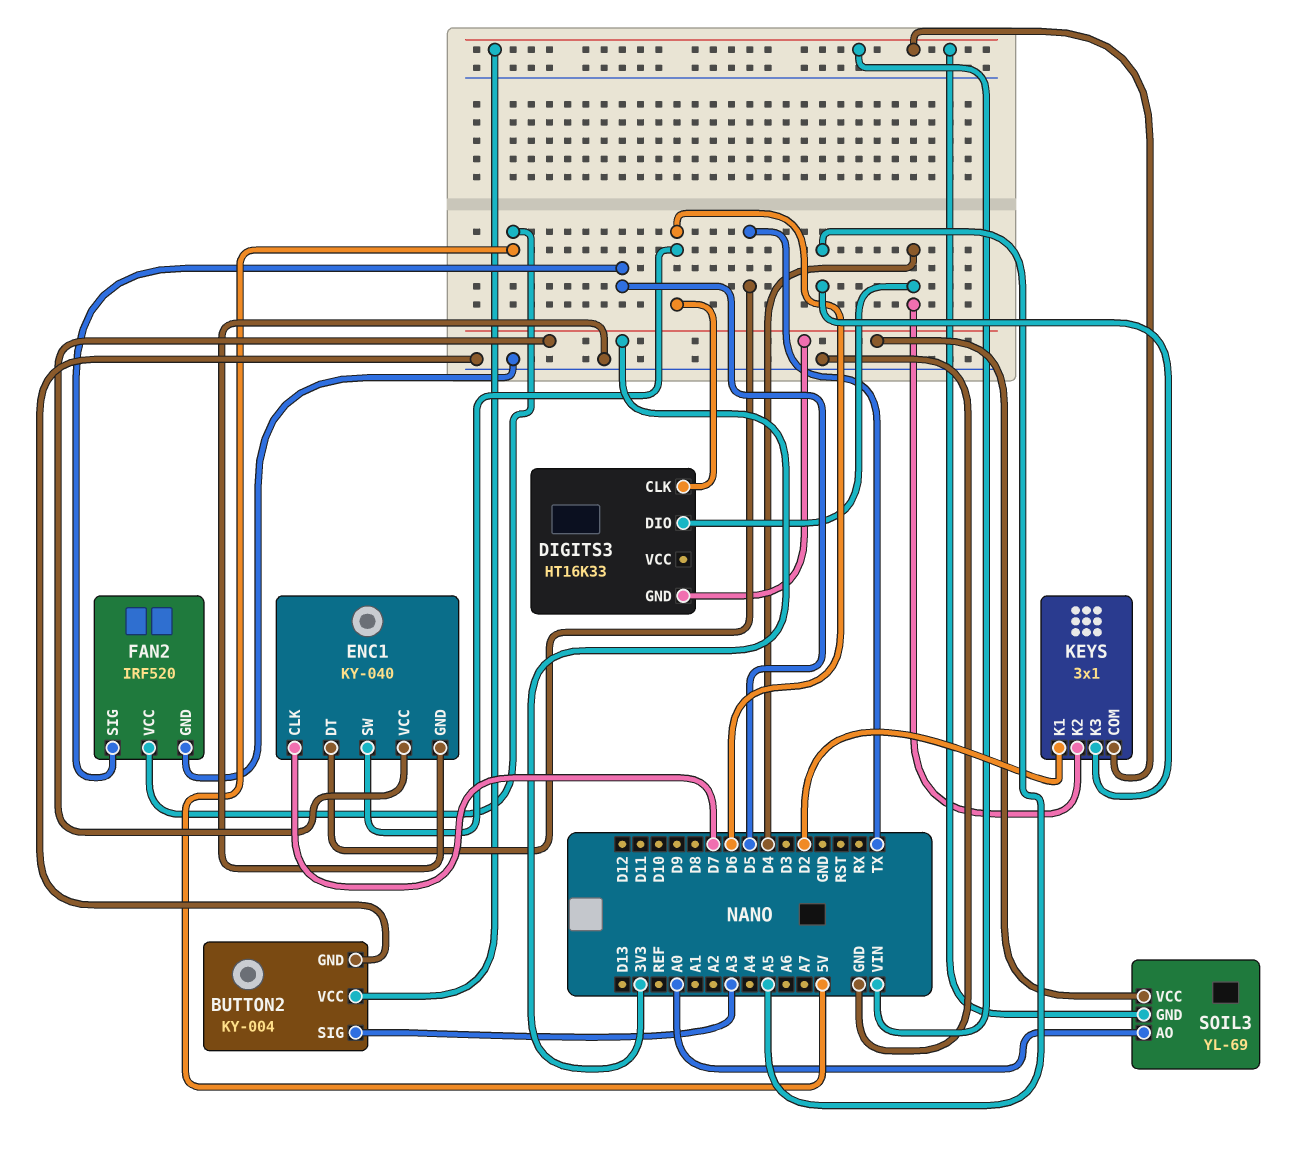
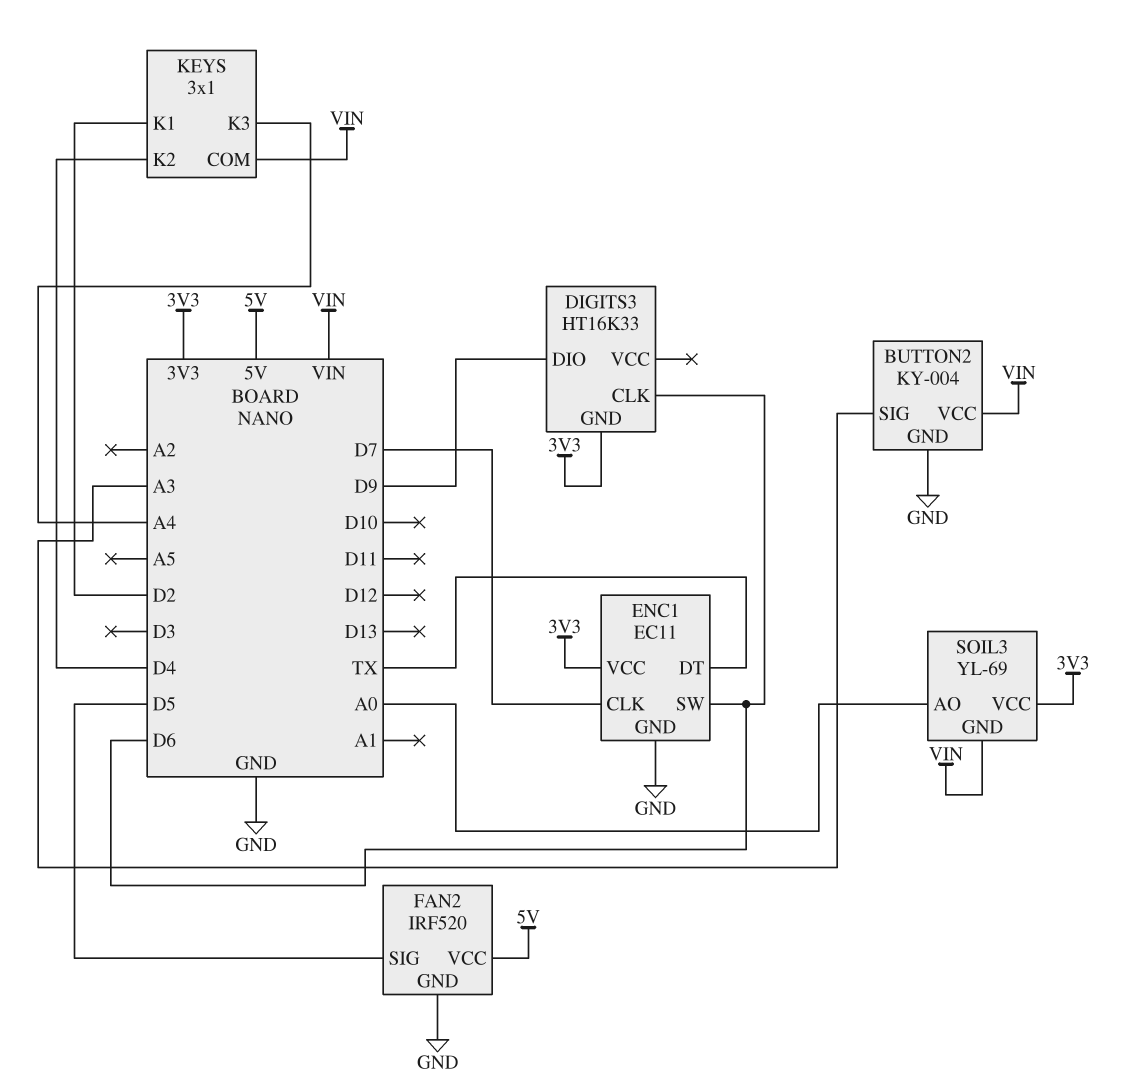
DIGITS3 pin DIO: D4 -> D9
ENC1: KY-040 -> EC11
KEYS pin K3: A5 -> A4

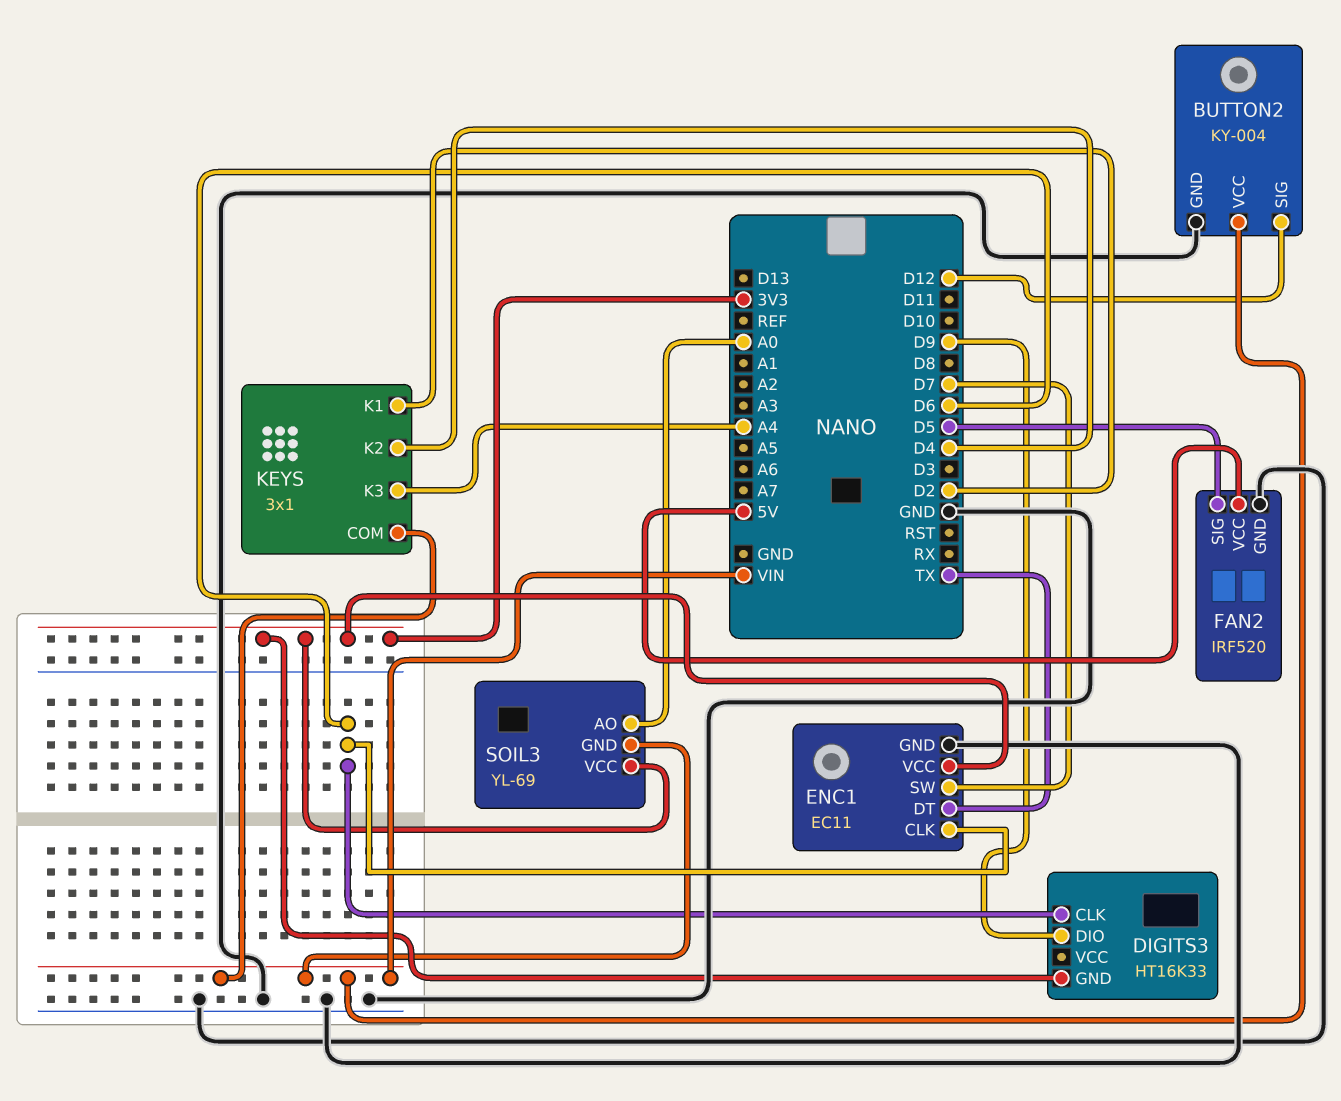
BUTTON2 pin SIG: A3 -> D12
ENC1 pin CLK: D7 -> D6
ENC1 pin SW: D6 -> D7

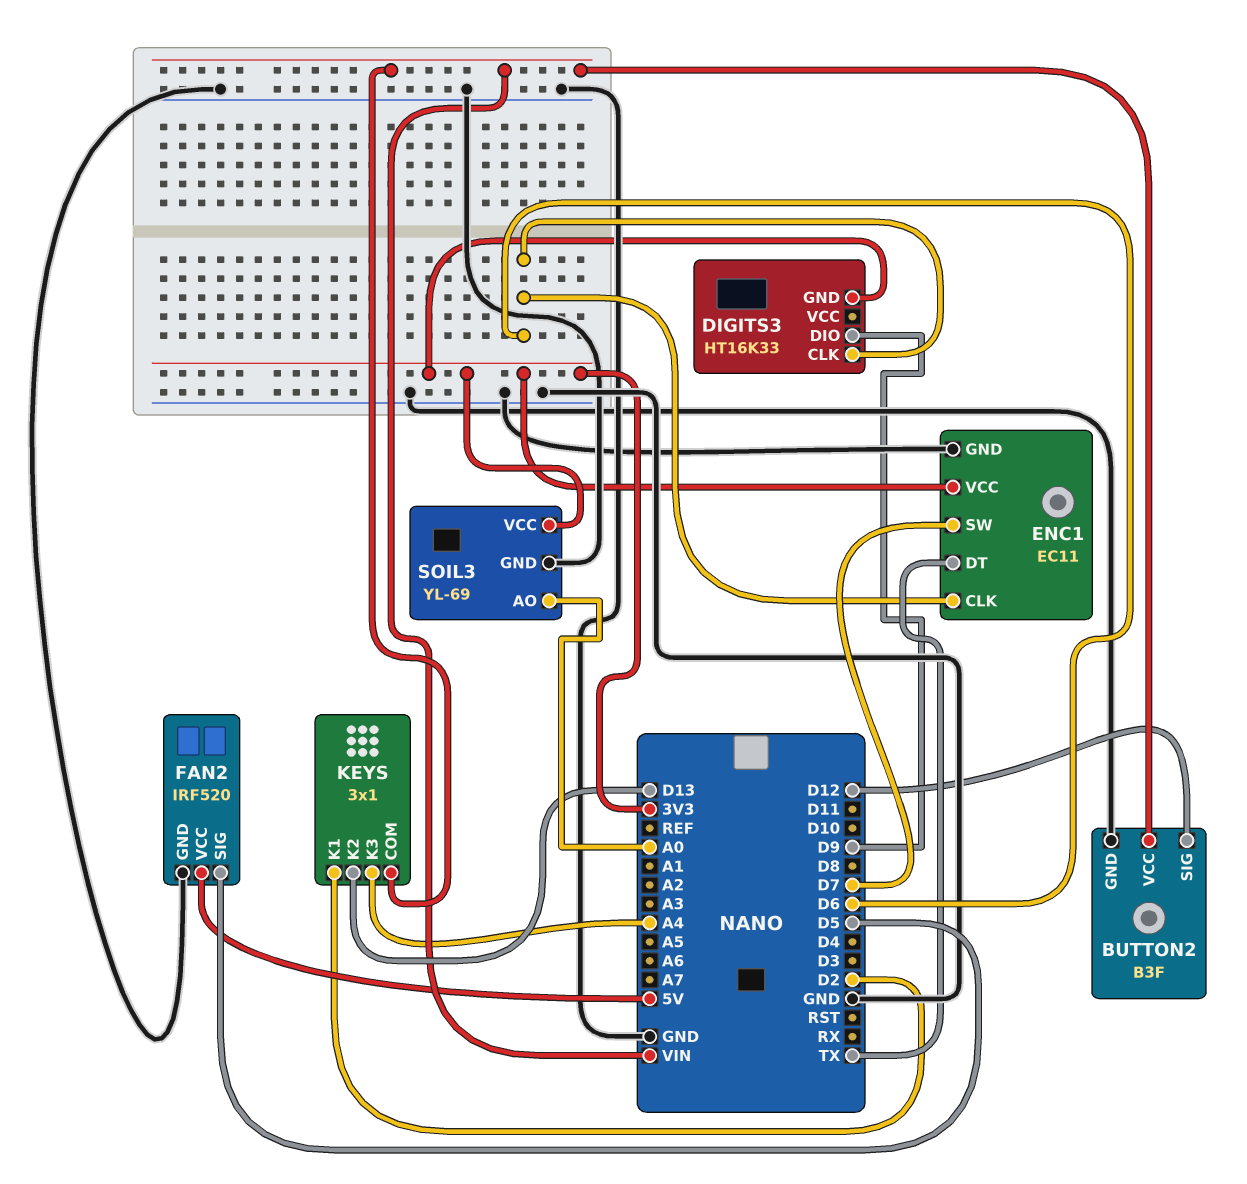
BUTTON2: KY-004 -> B3F
KEYS pin K2: D4 -> D13
SOIL3 pin GND: VIN -> GND

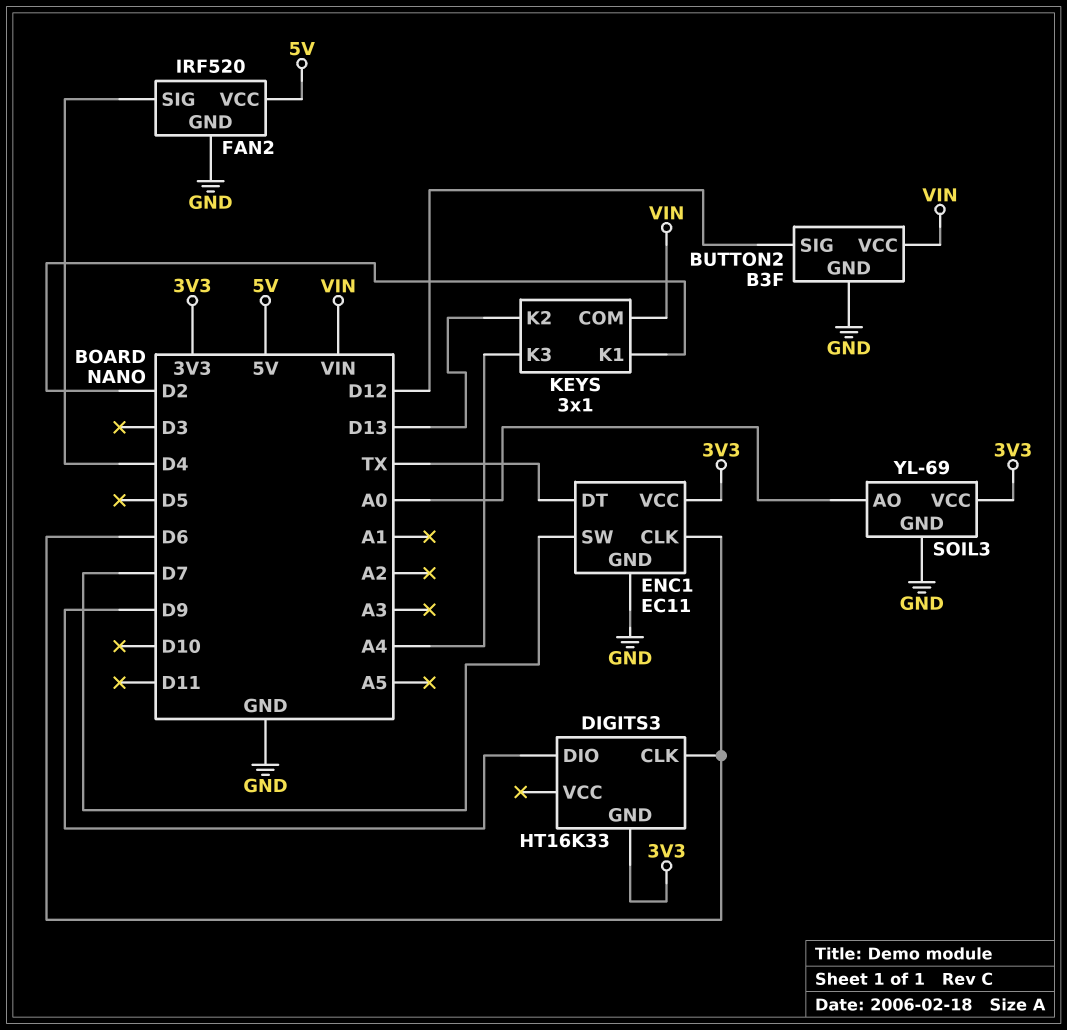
FAN2 pin SIG: D5 -> D4

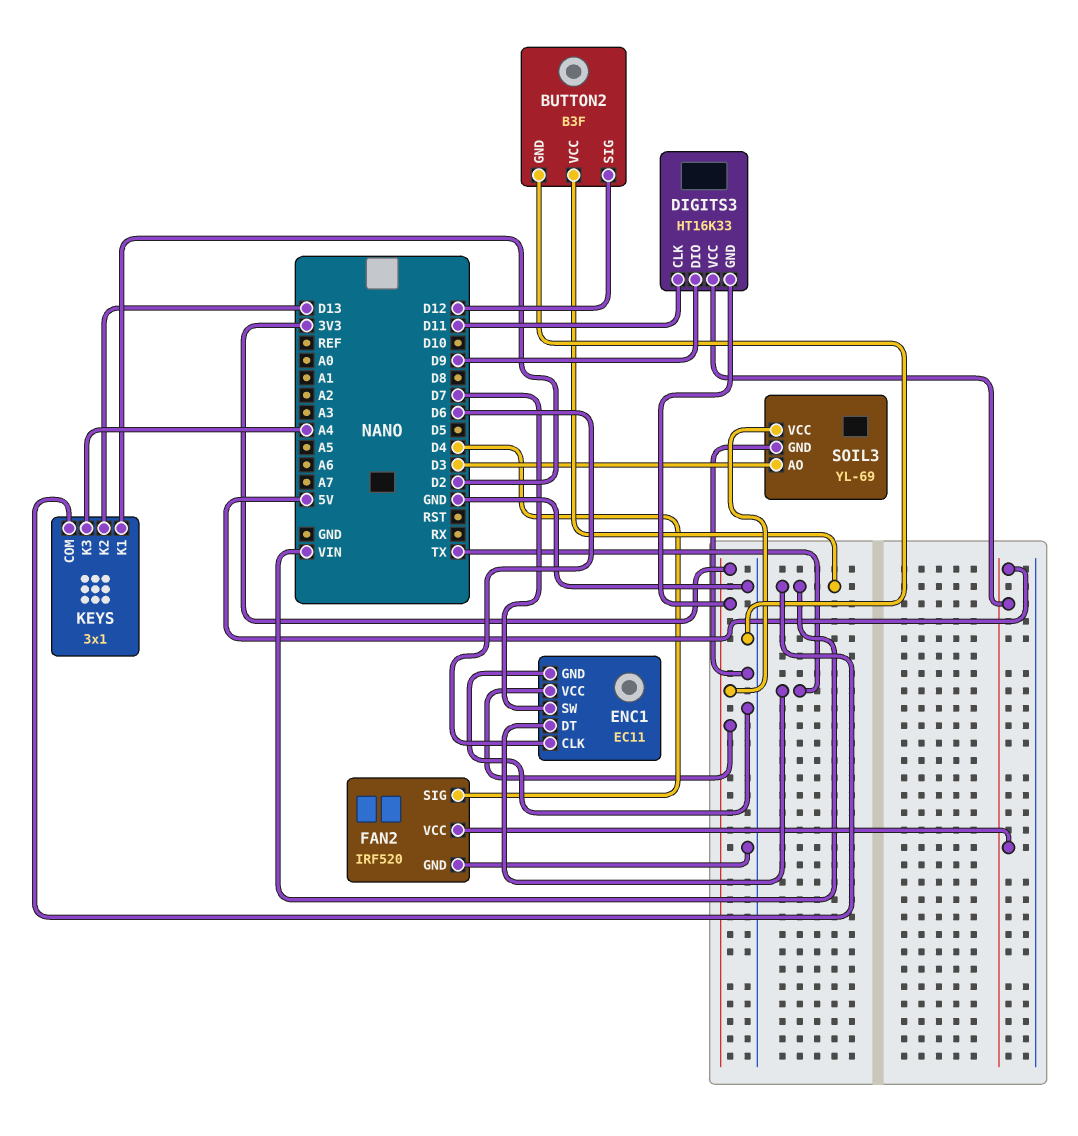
DIGITS3 pin CLK: D6 -> D11
DIGITS3 pin VCC: none -> 5V
SOIL3 pin AO: A0 -> D3

